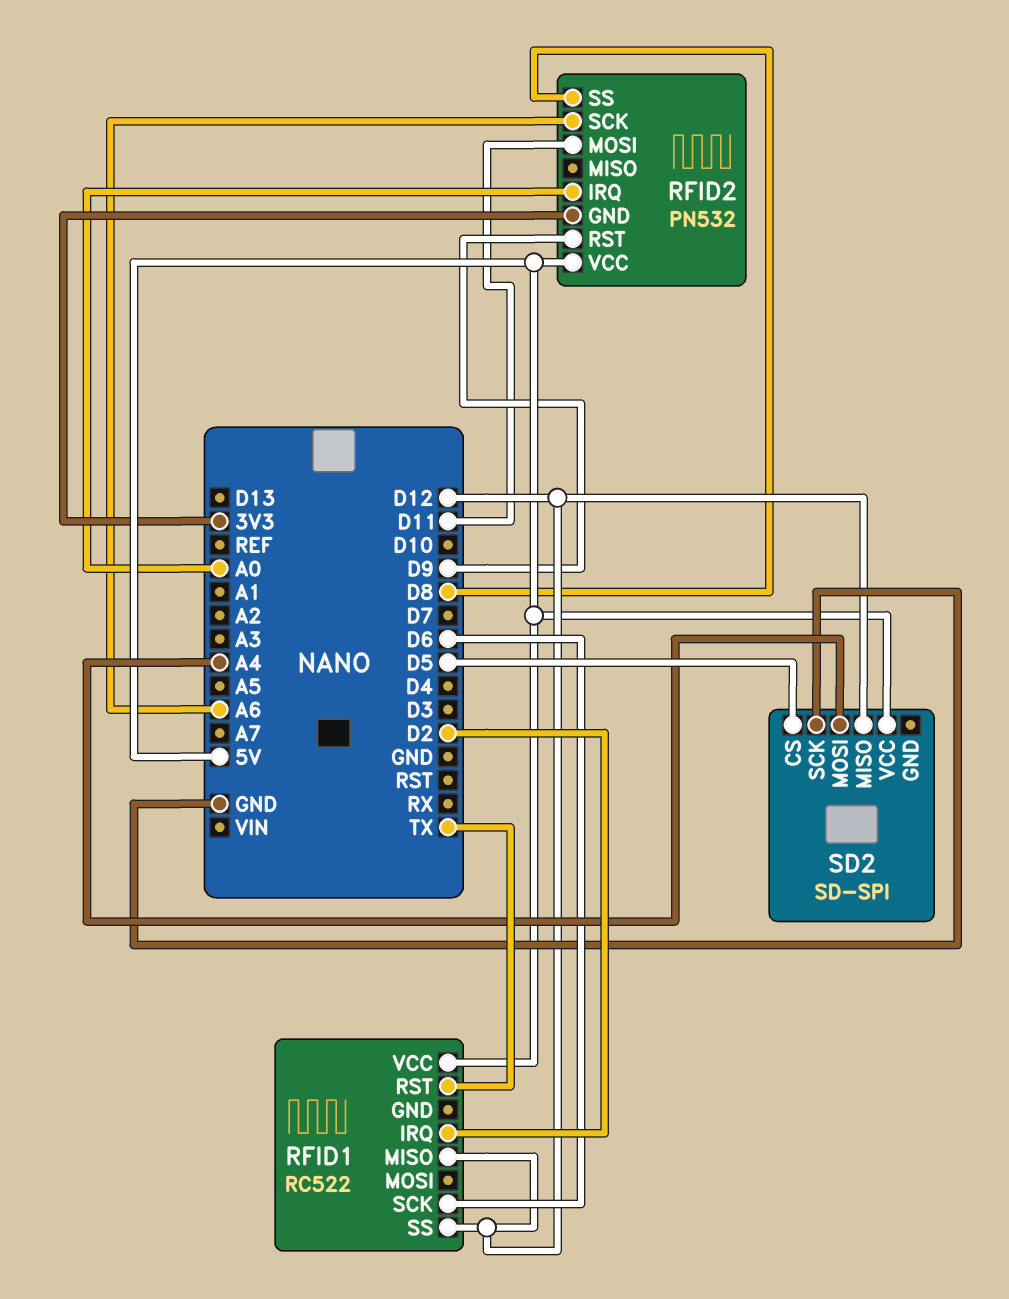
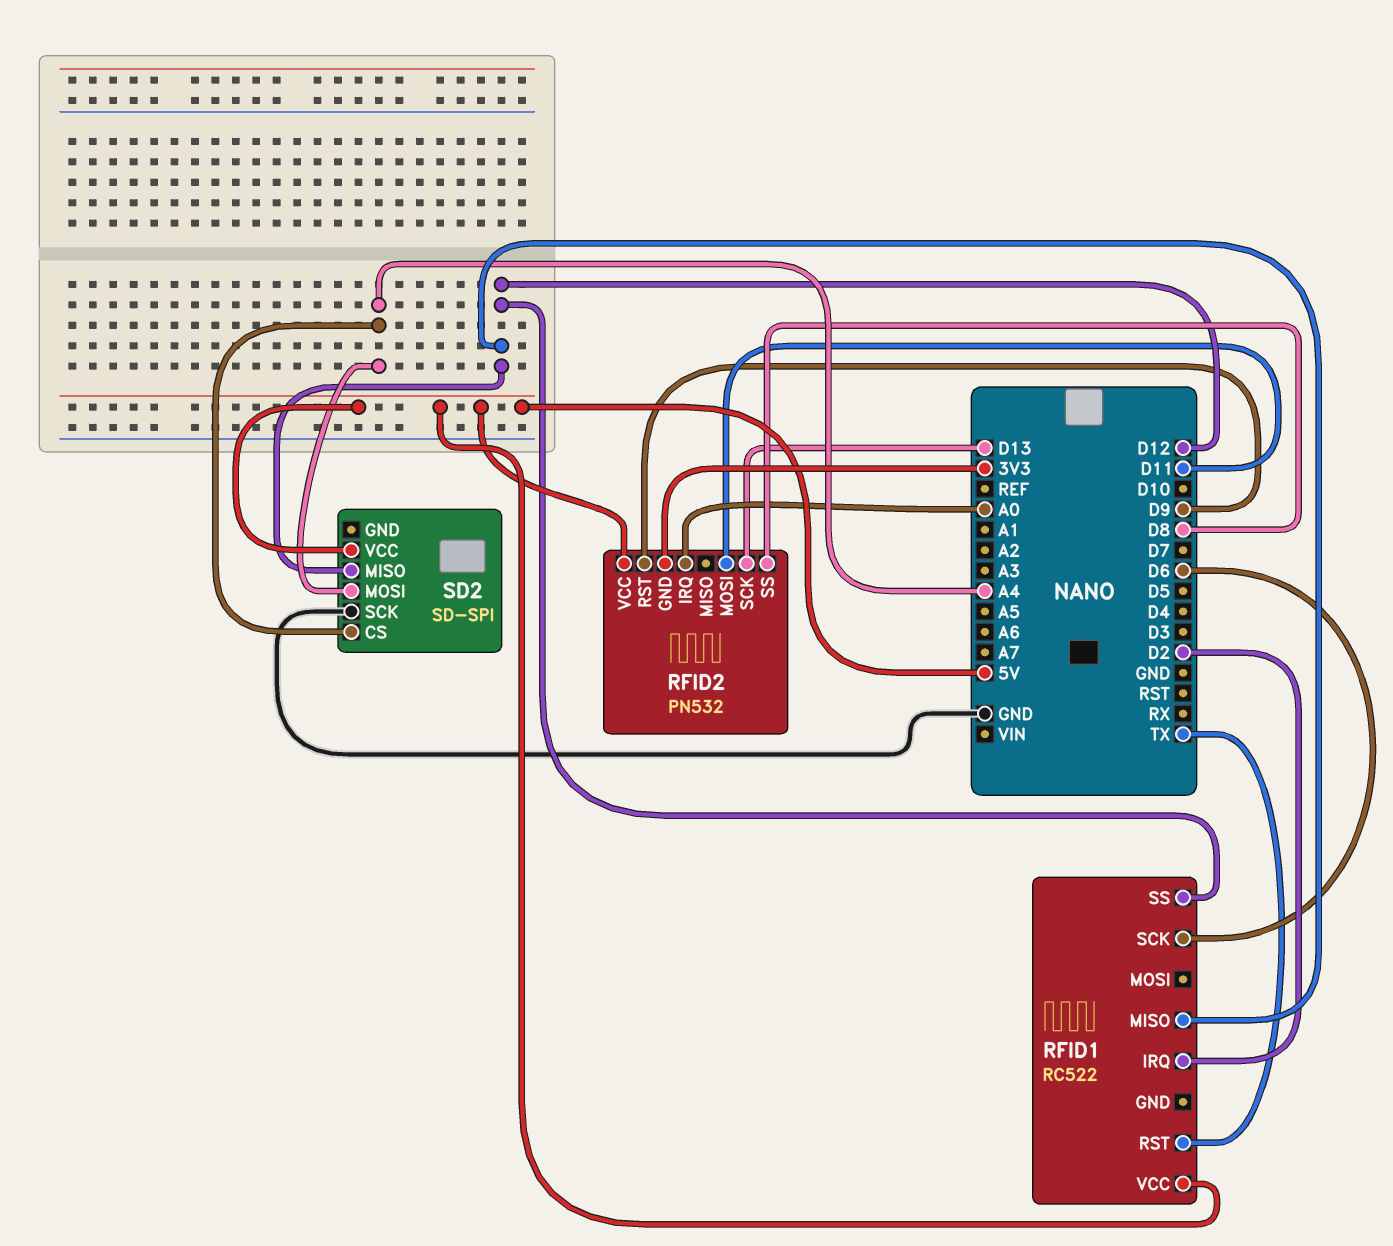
RFID2 pin SCK: A6 -> D13
SD2 pin CS: D5 -> A4

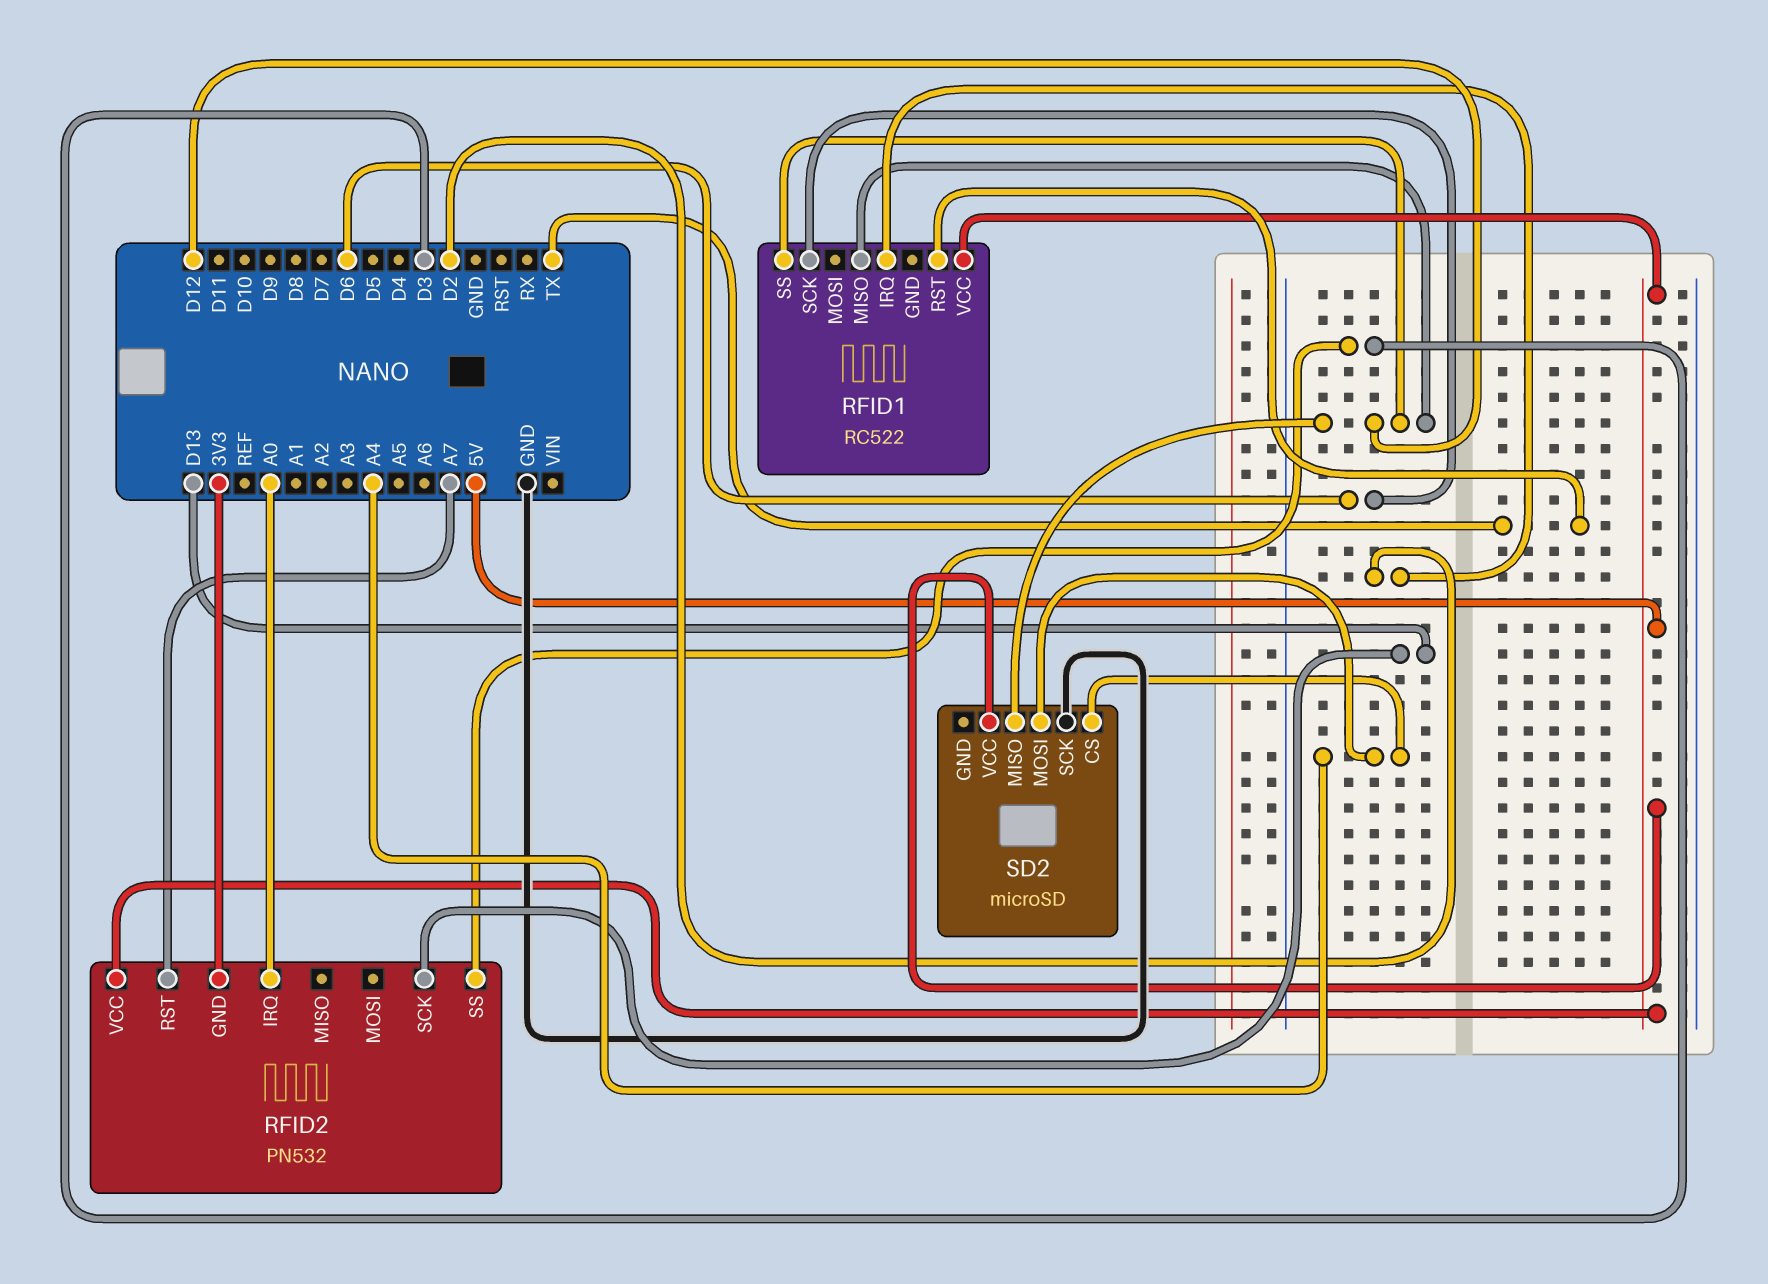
RFID2 pin MOSI: D11 -> none
RFID2 pin RST: D9 -> A7
RFID2 pin SS: D8 -> D3
SD2: SD-SPI -> microSD

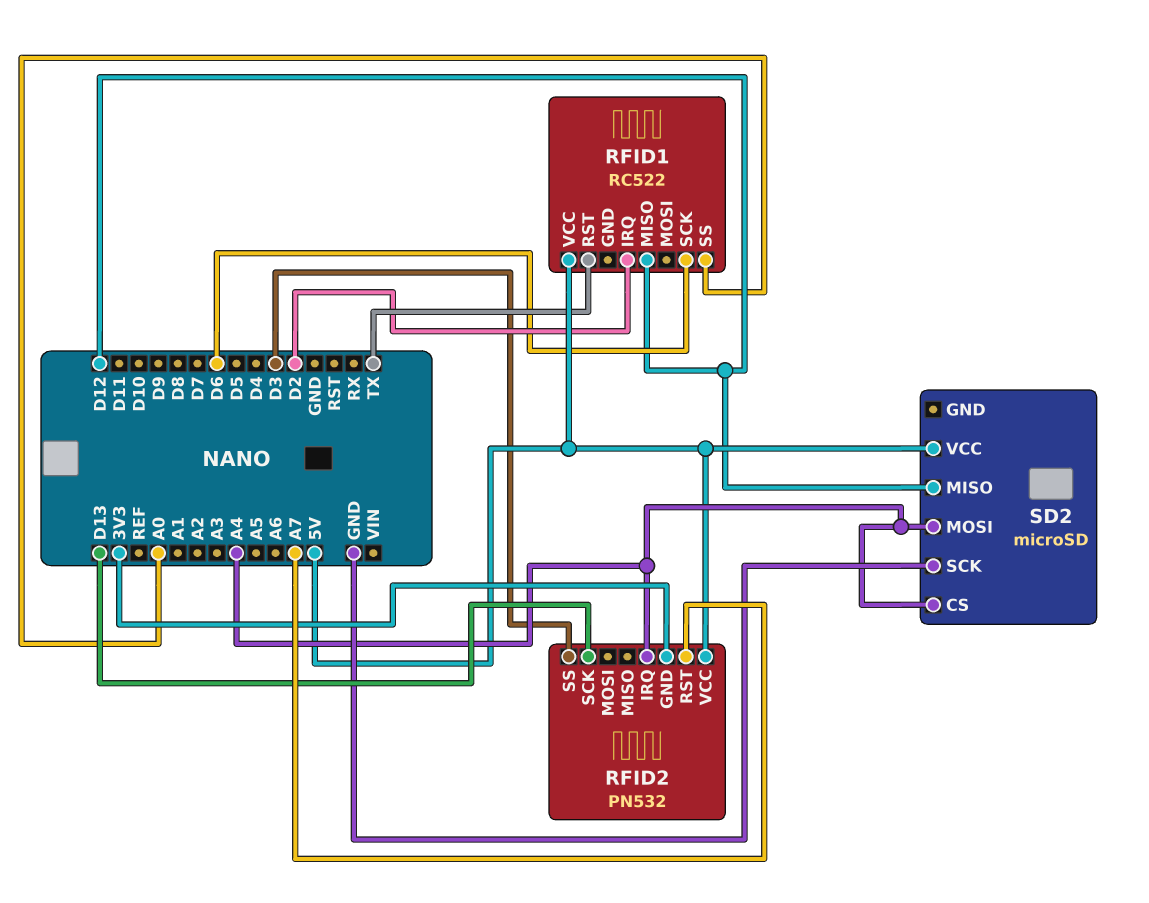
RFID1 pin SS: D12 -> A0
RFID2 pin IRQ: A0 -> A4

